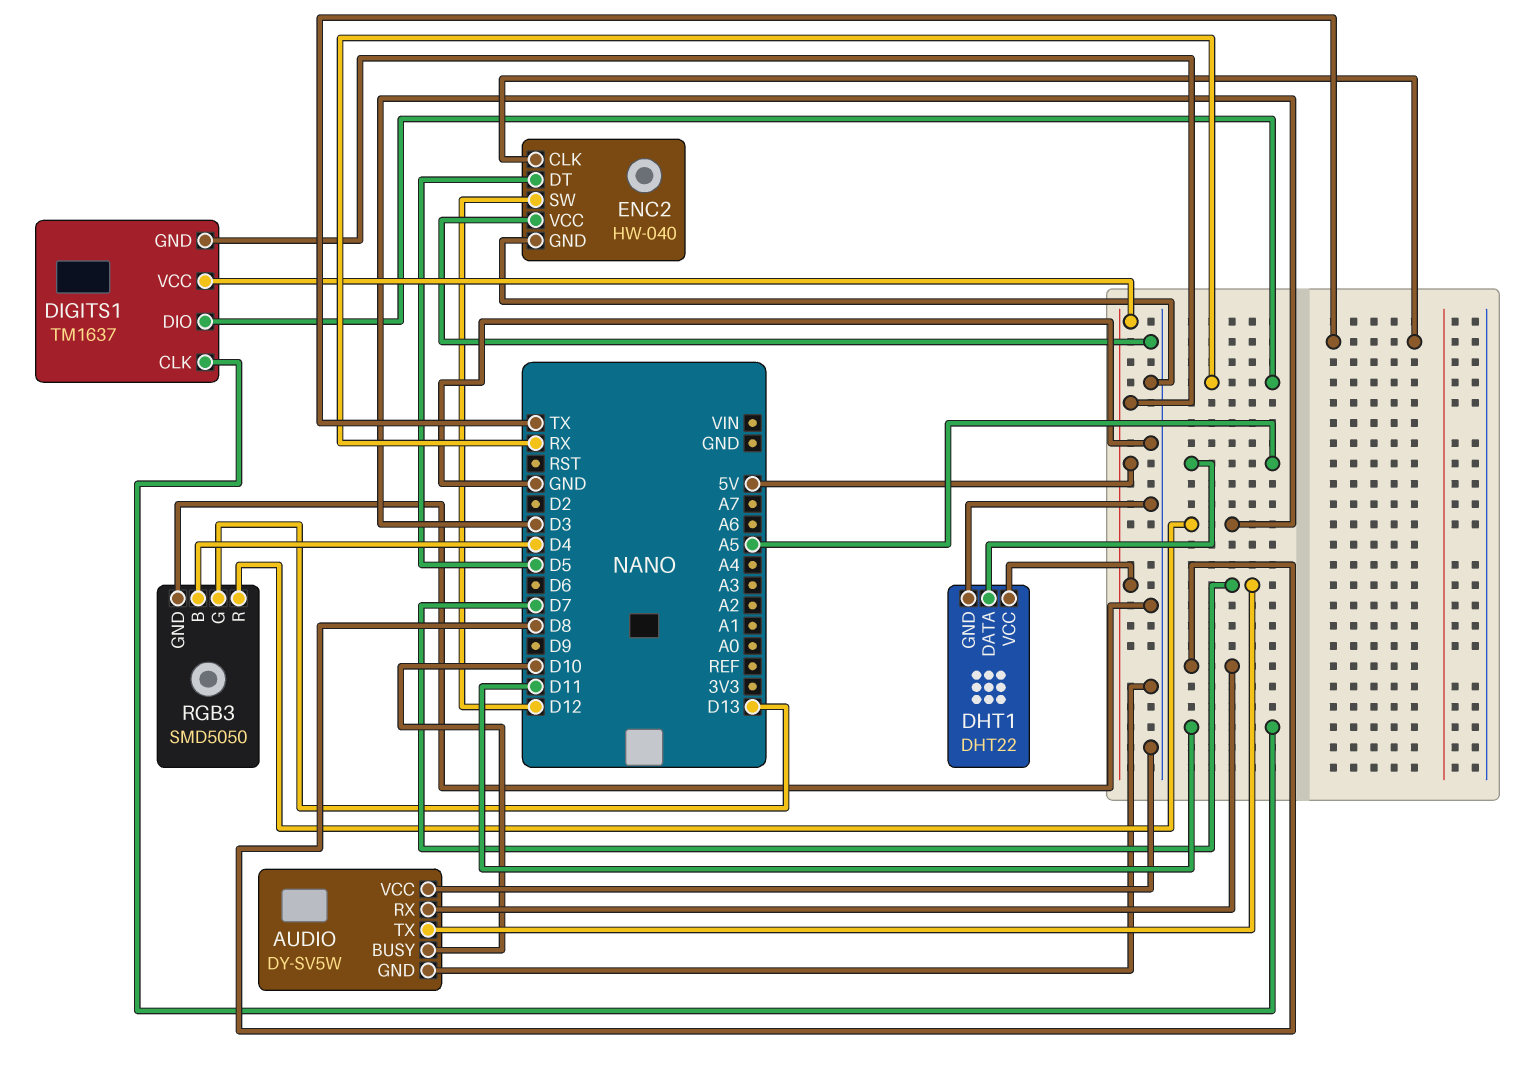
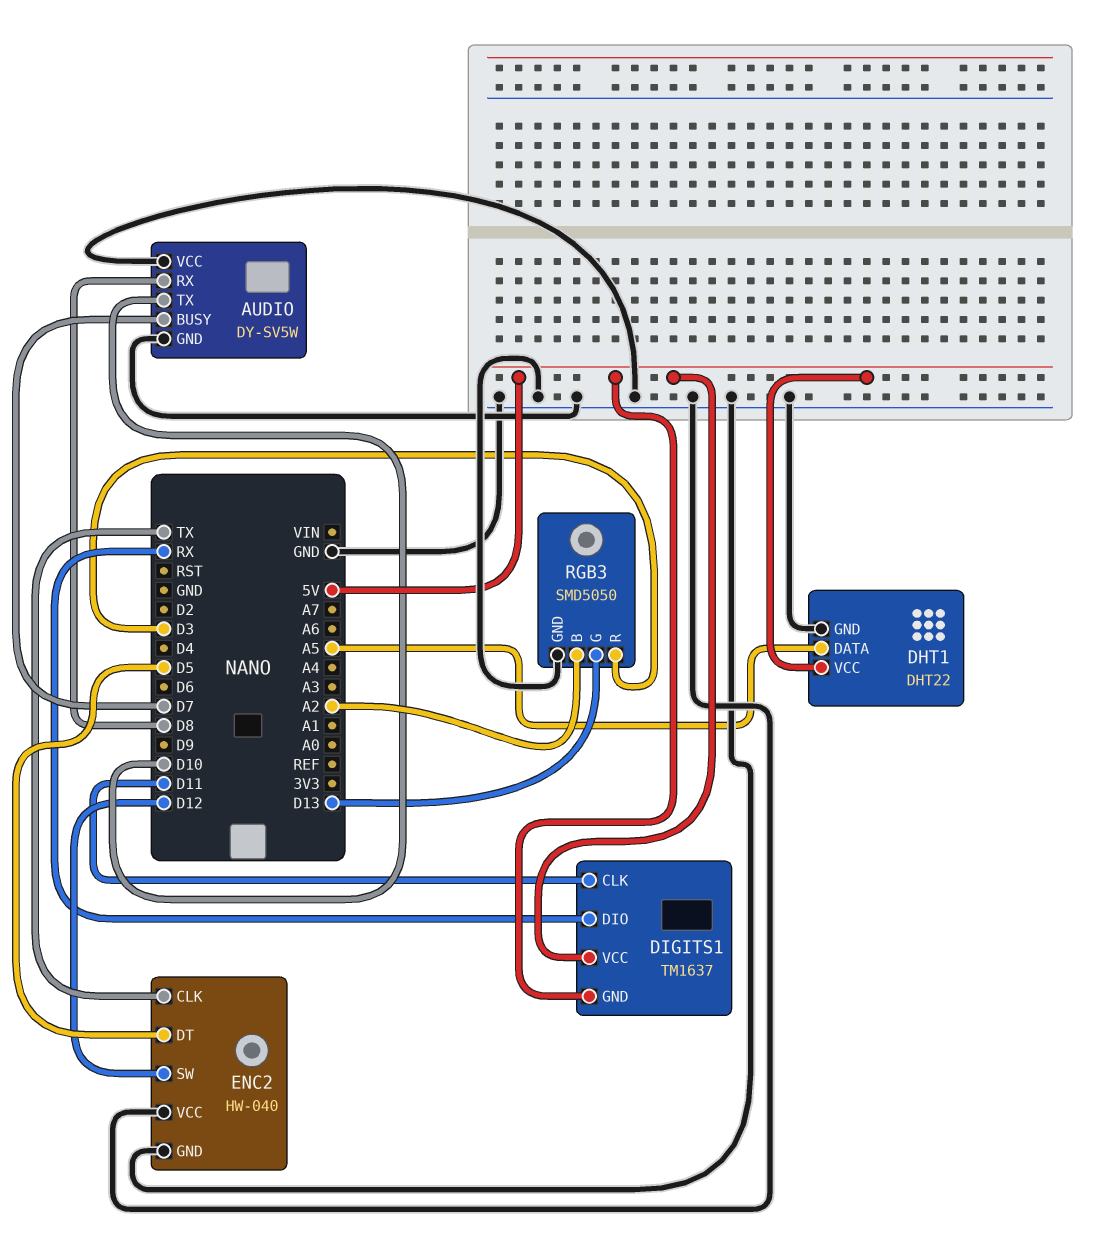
AUDIO pin BUSY: D10 -> D7
AUDIO pin TX: D7 -> D10
RGB3 pin B: D4 -> A2

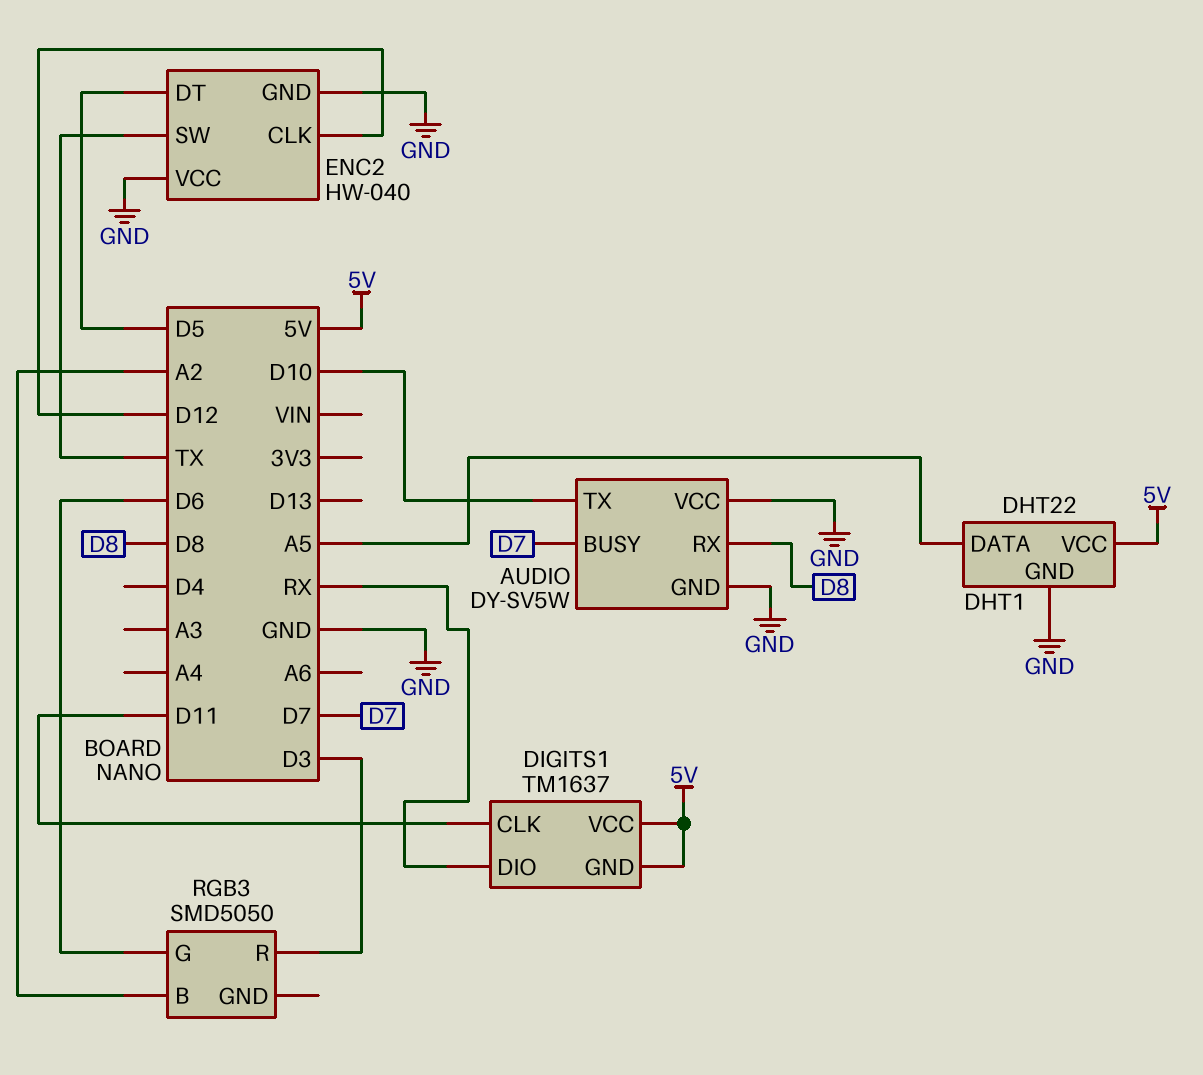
ENC2 pin CLK: TX -> D12
ENC2 pin SW: D12 -> TX
RGB3 pin G: D13 -> D6
RGB3 pin GND: GND -> none

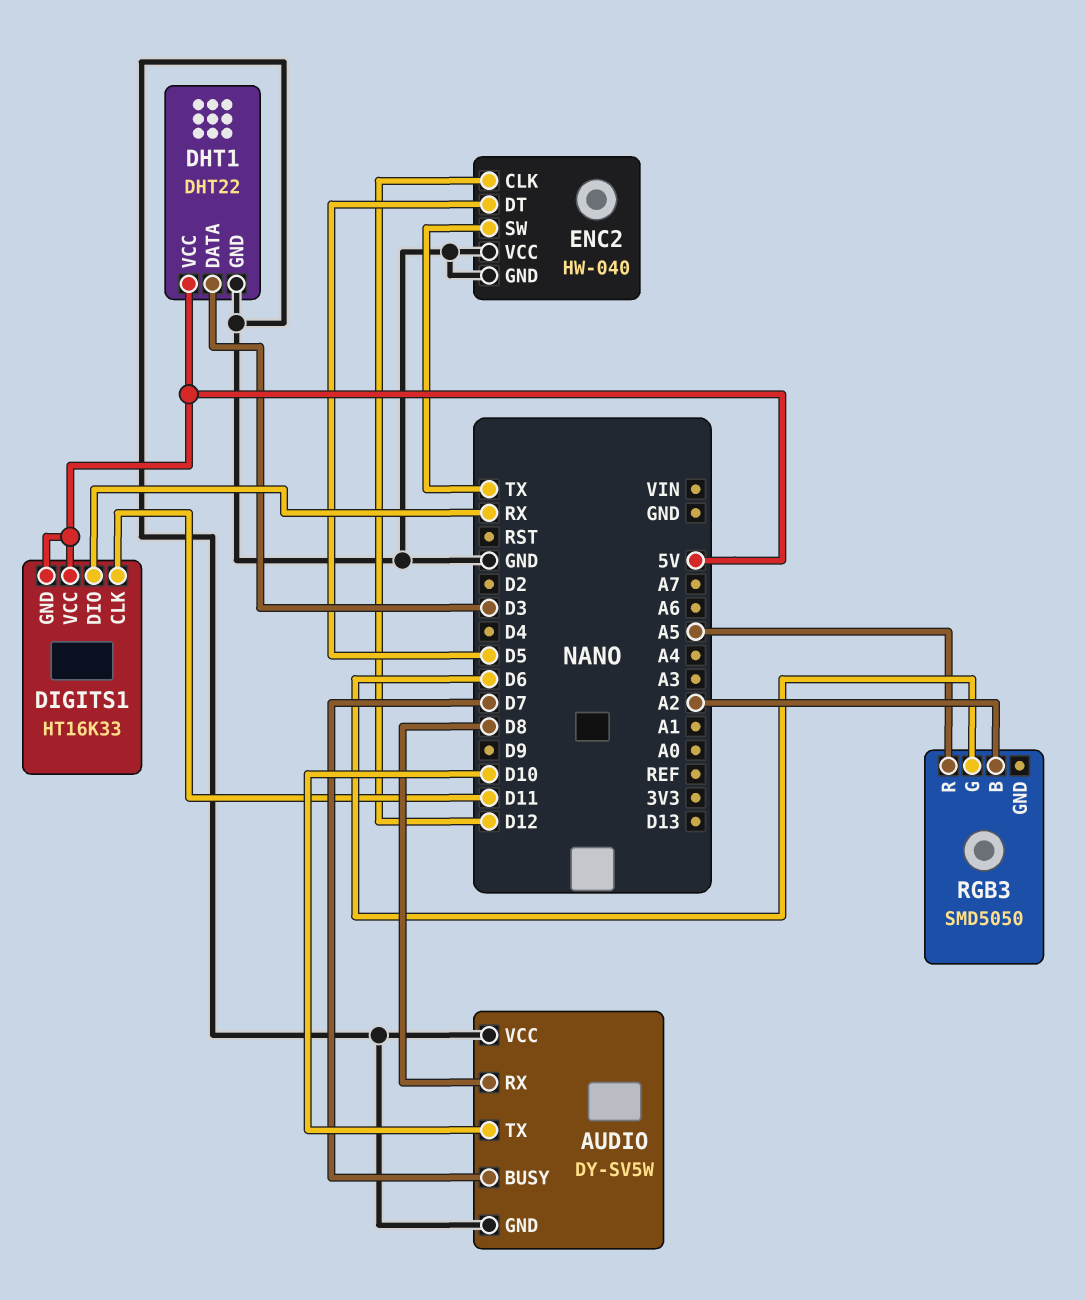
DHT1 pin DATA: A5 -> D3
DIGITS1: TM1637 -> HT16K33
RGB3 pin R: D3 -> A5

